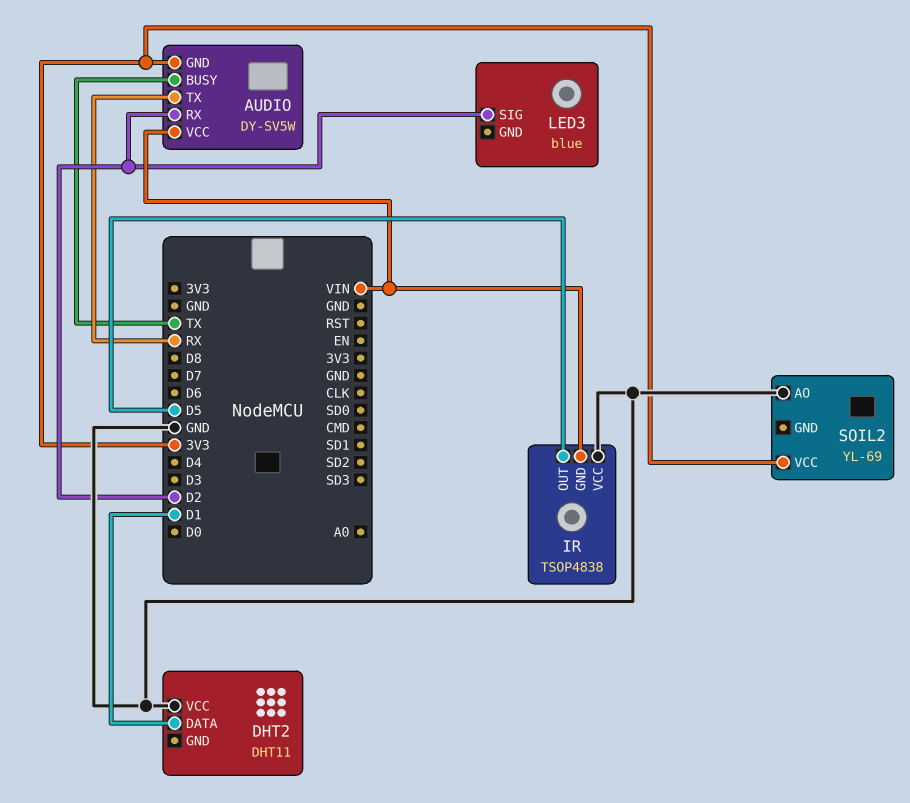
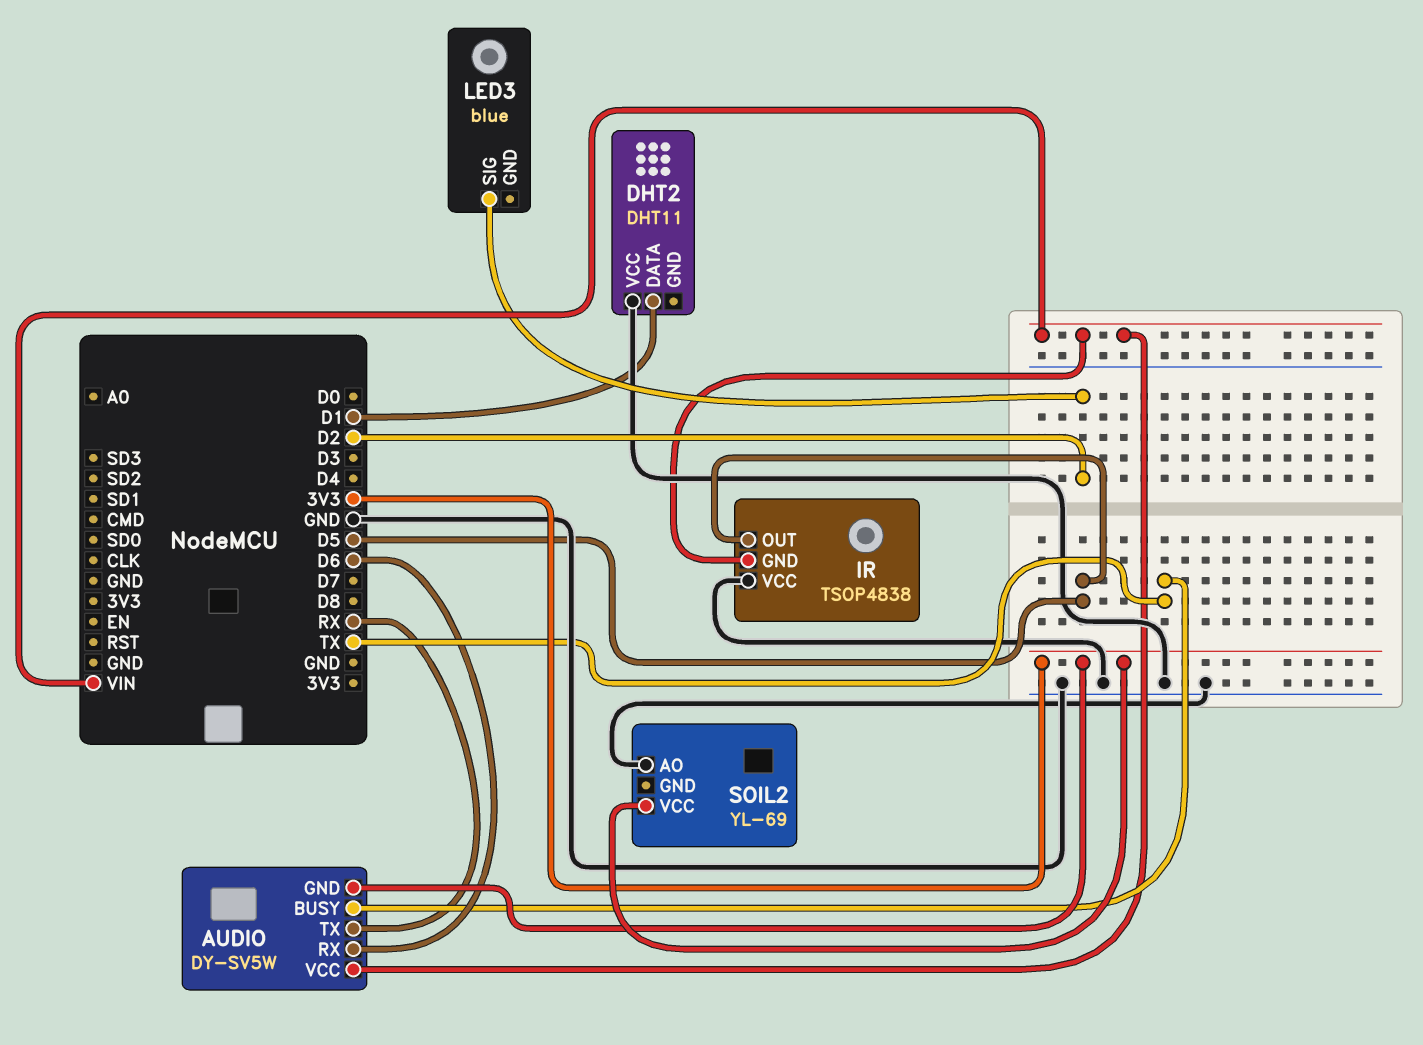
AUDIO pin RX: D2 -> D6

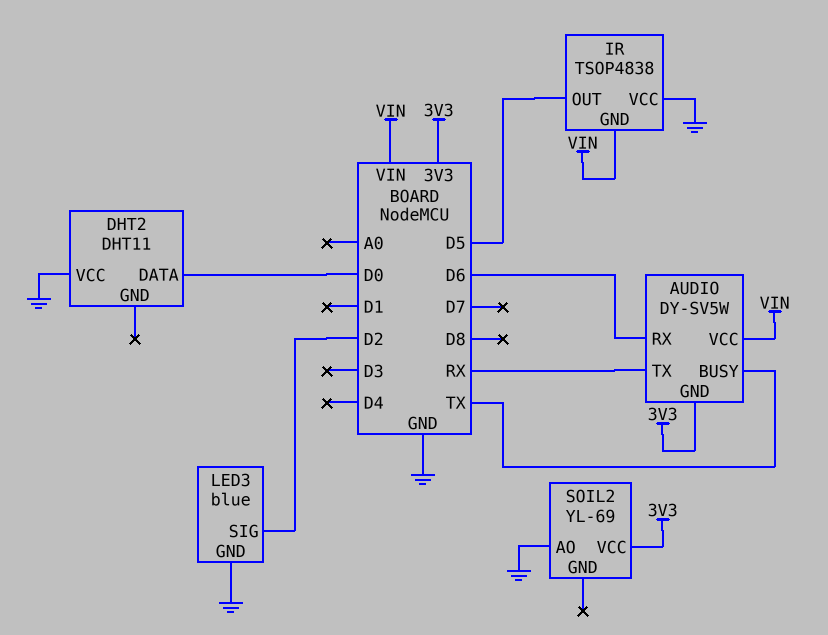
DHT2 pin DATA: D1 -> D0
LED3 pin GND: none -> GND

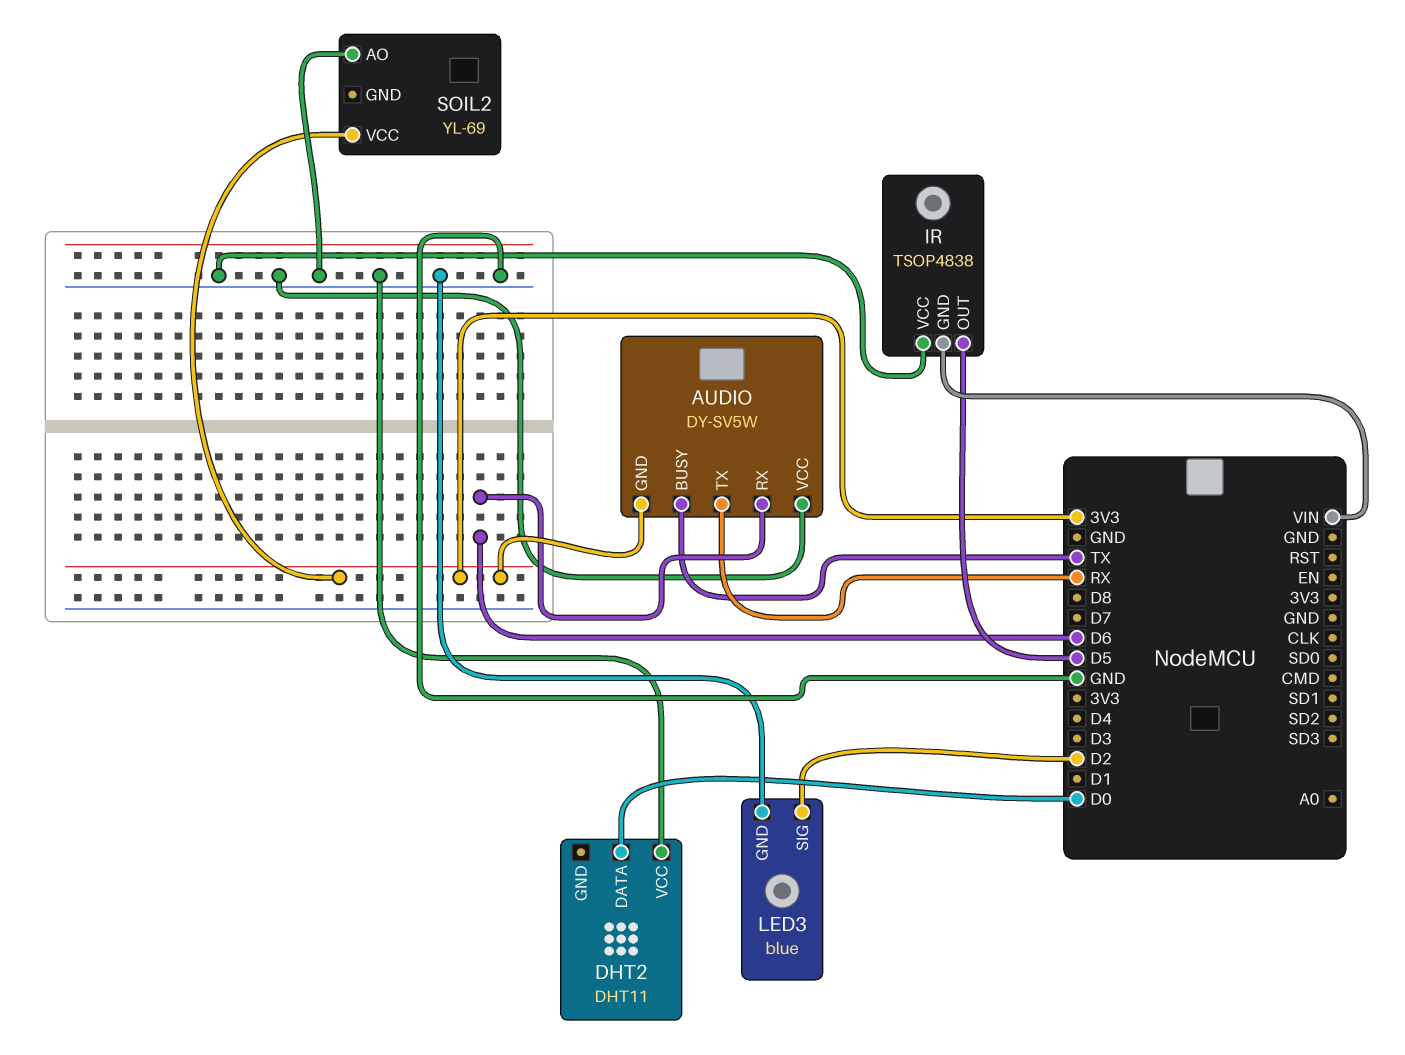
AUDIO pin VCC: VIN -> GND

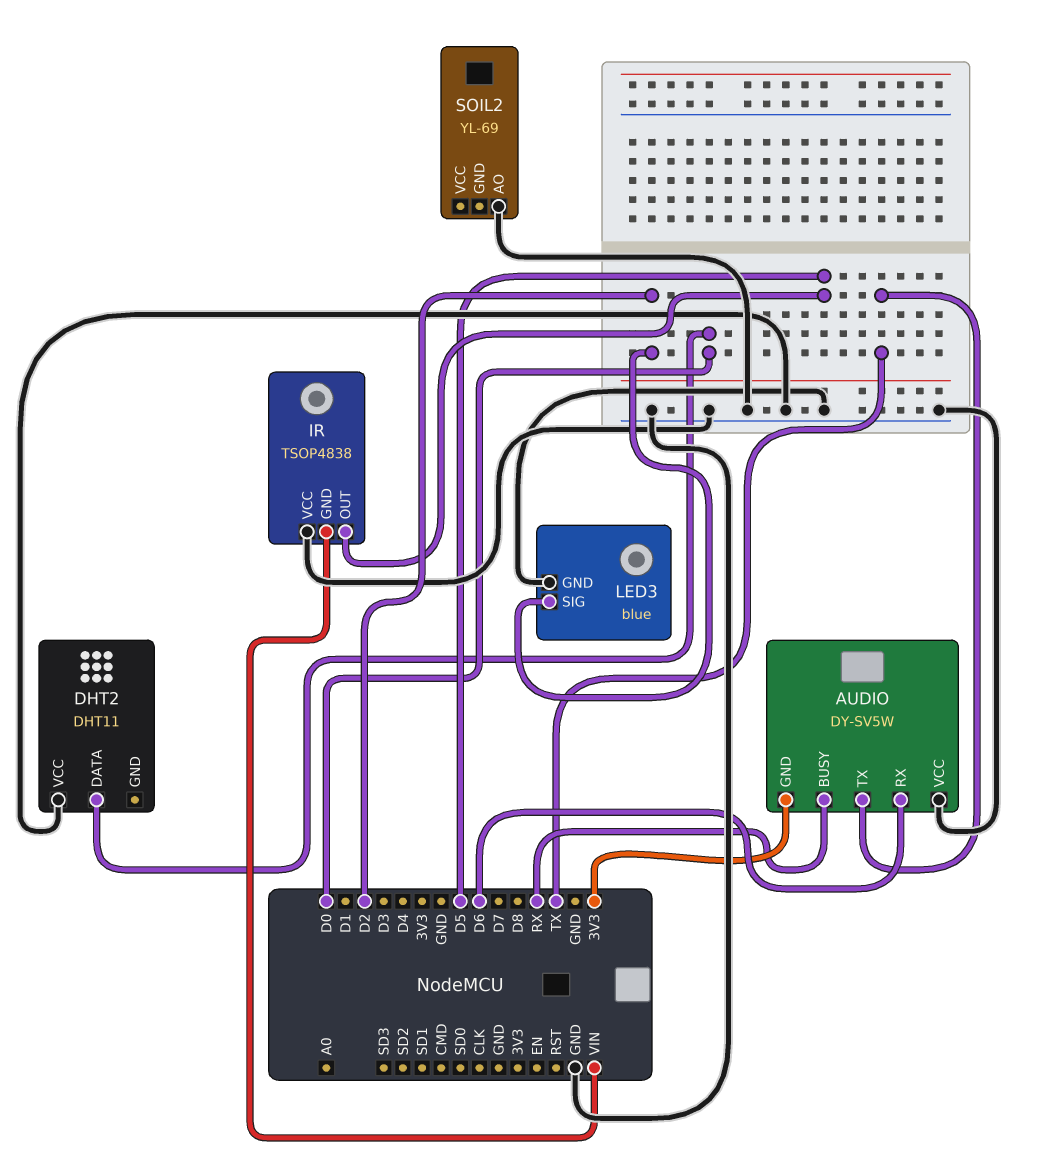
AUDIO pin BUSY: TX -> RX
AUDIO pin TX: RX -> TX
SOIL2 pin VCC: 3V3 -> none

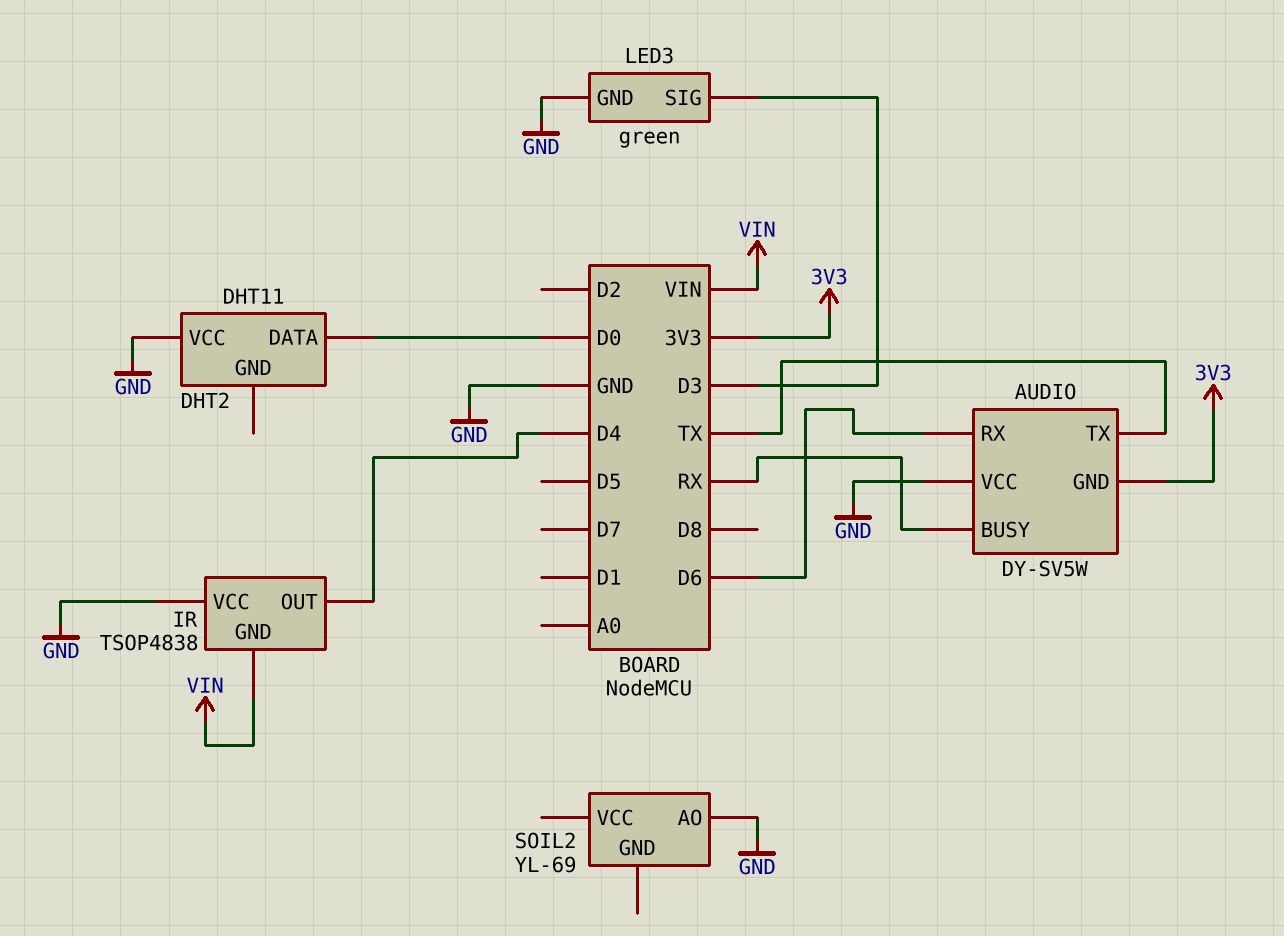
IR pin OUT: D5 -> D4
LED3: blue -> green
LED3 pin SIG: D2 -> D3

